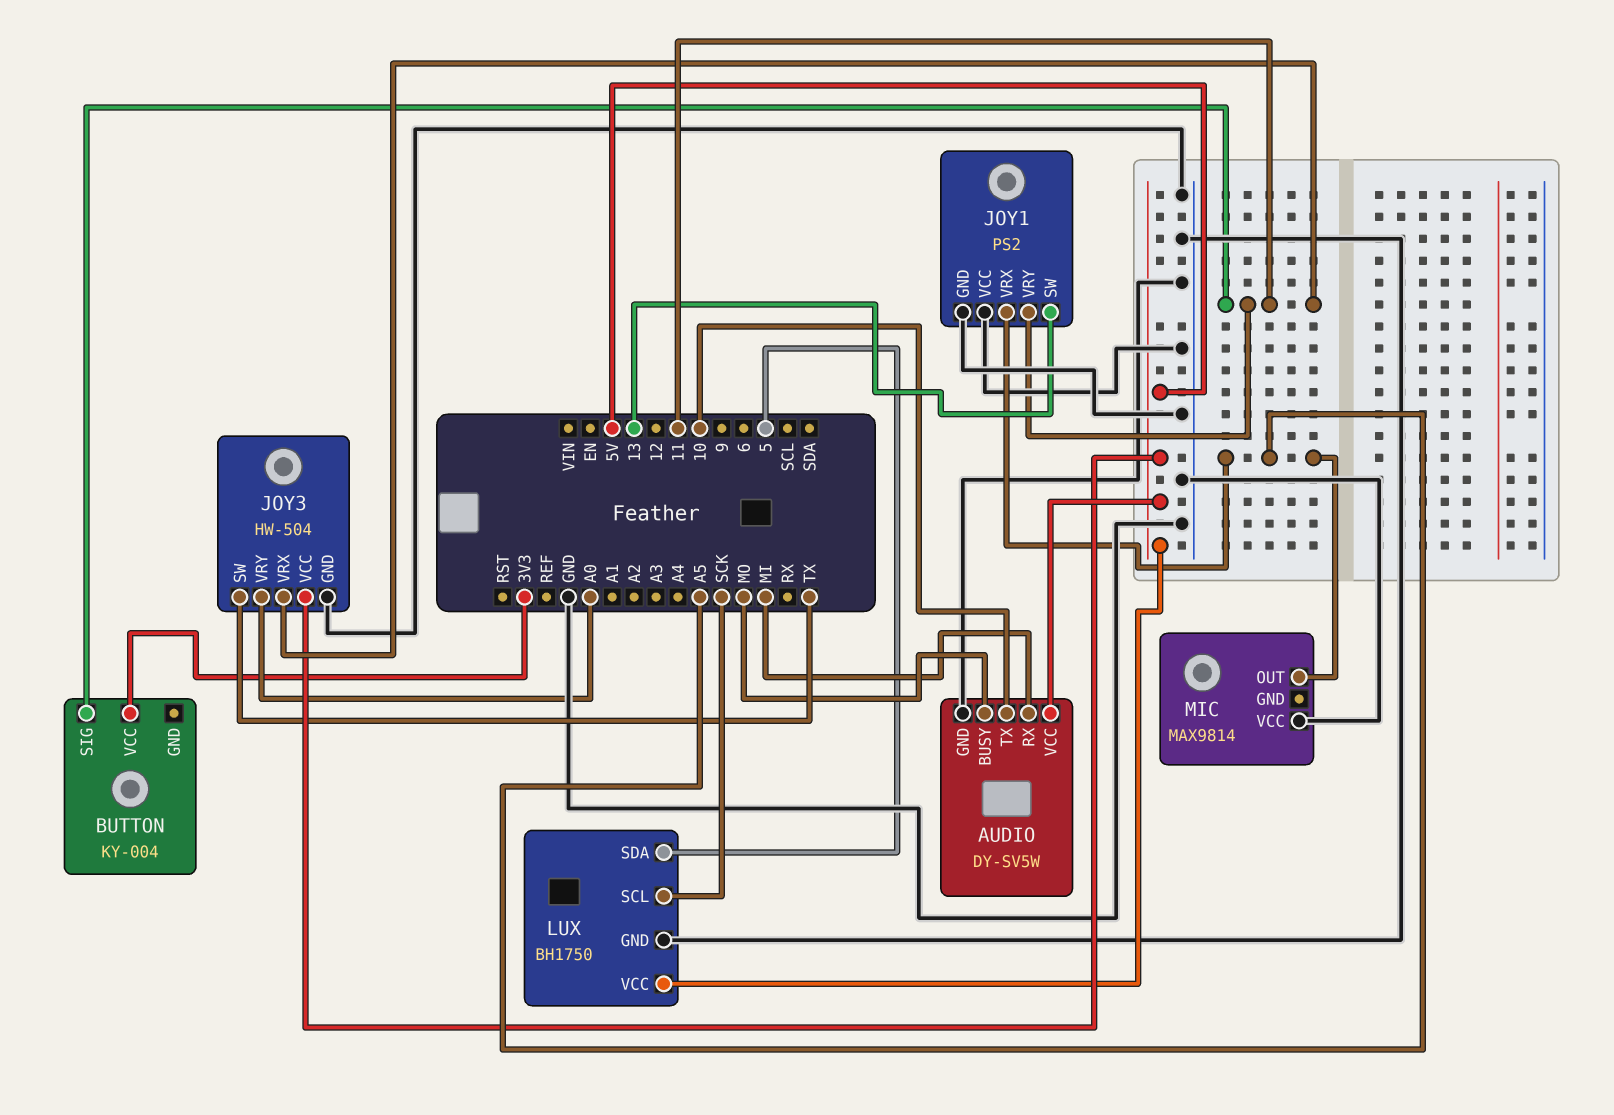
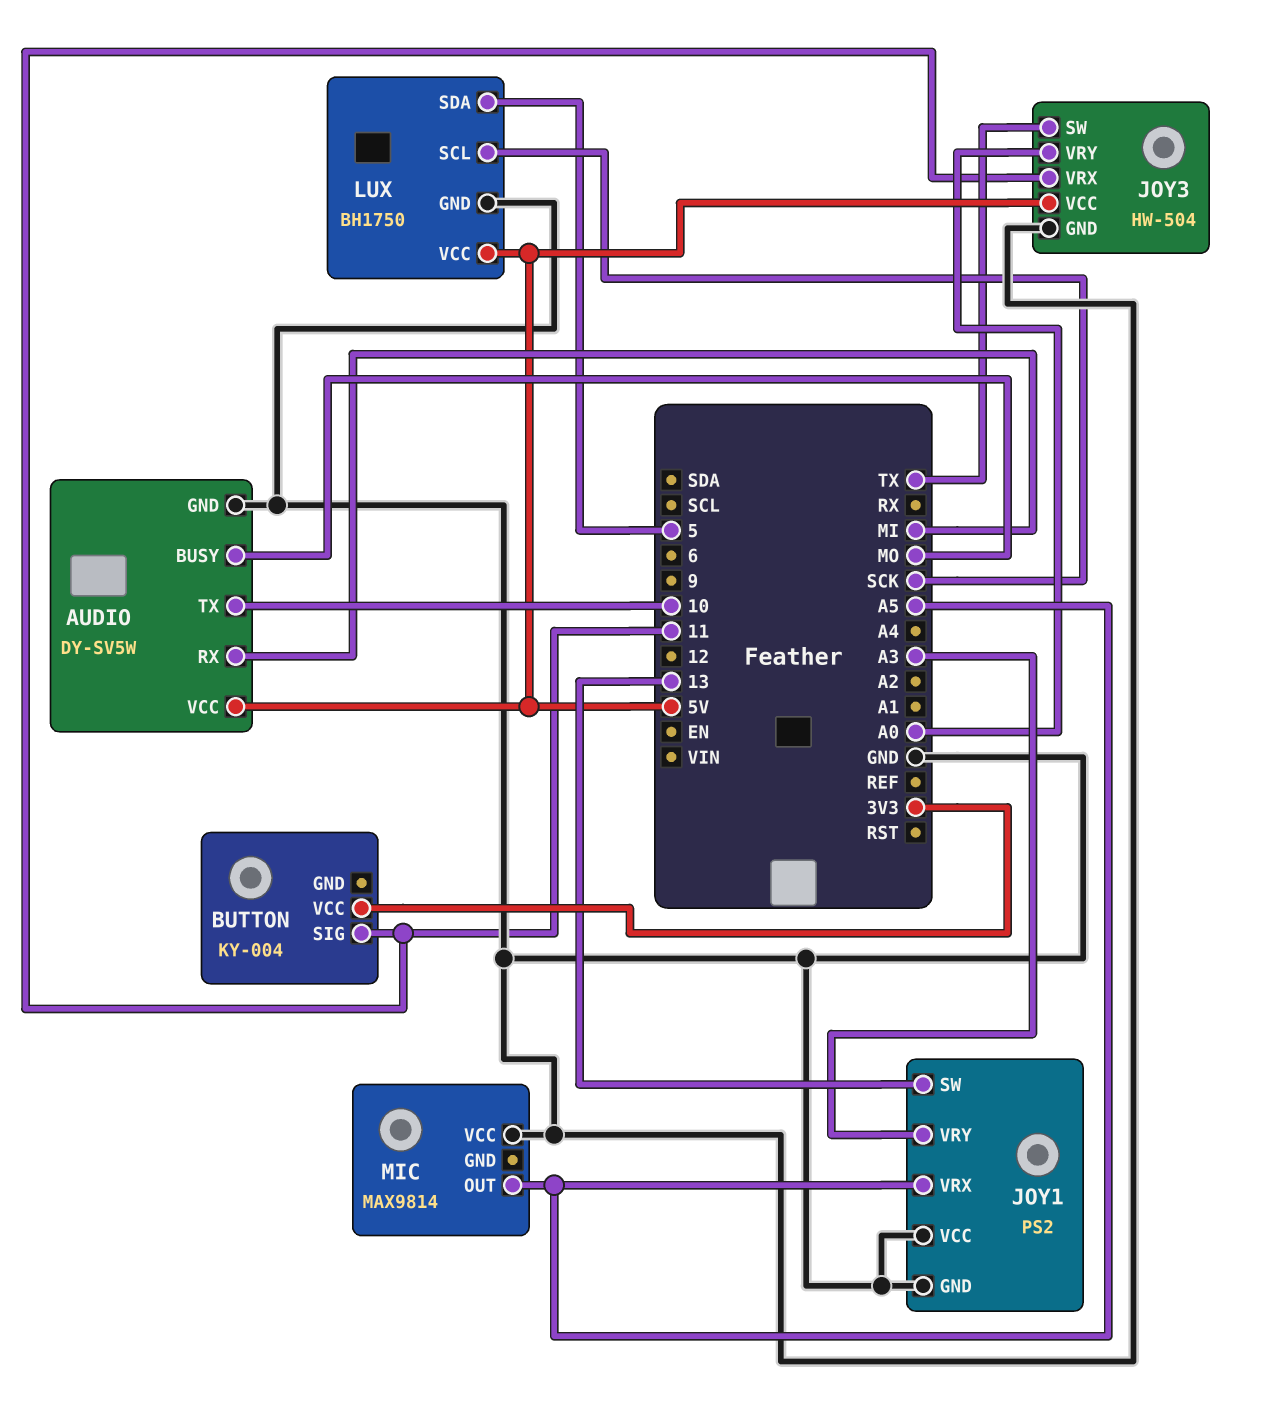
JOY1 pin VRY: 11 -> A3

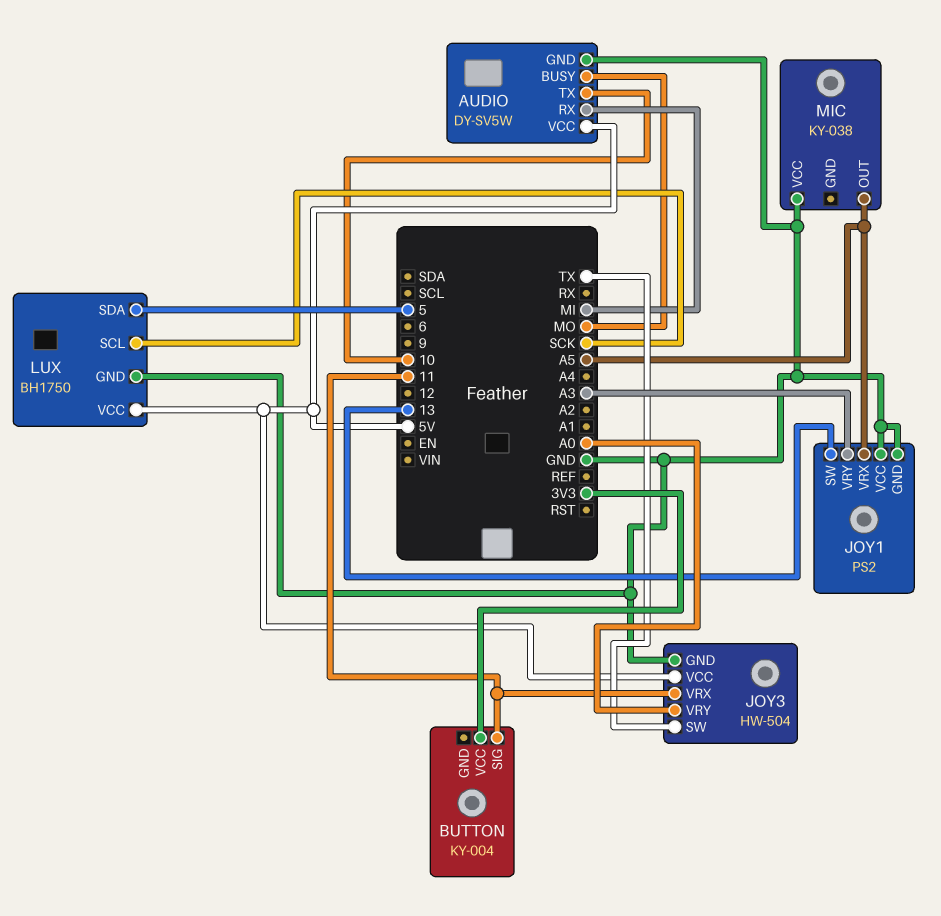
MIC: MAX9814 -> KY-038

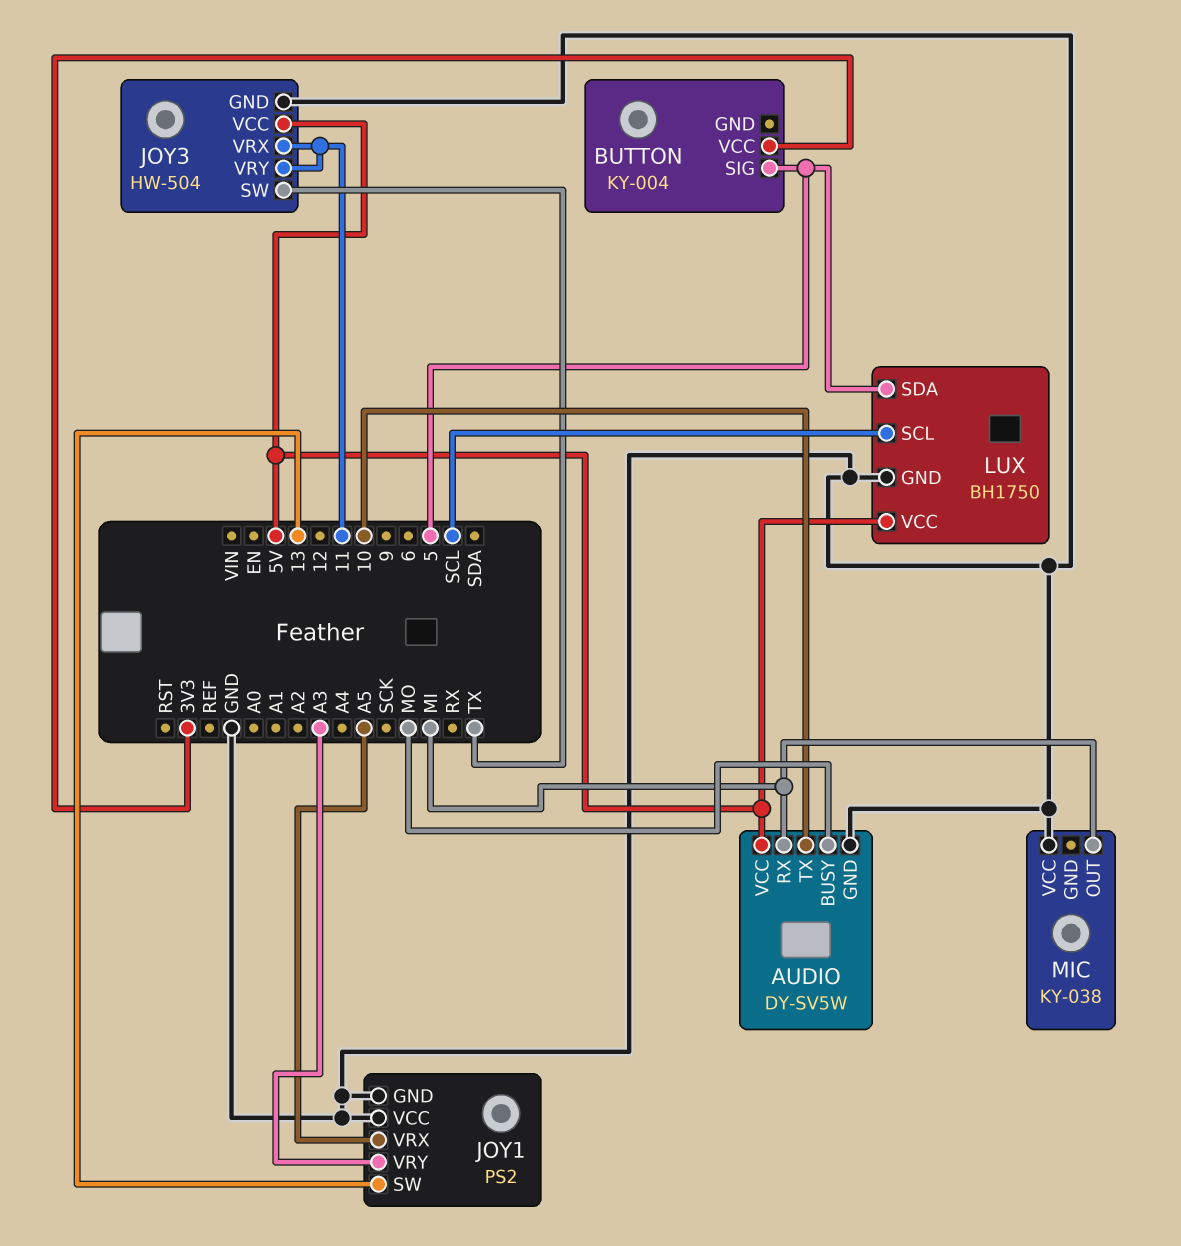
BUTTON pin SIG: 11 -> 5
JOY3 pin VRY: A0 -> 11
LUX pin SCL: SCK -> SCL
MIC pin OUT: A5 -> MI

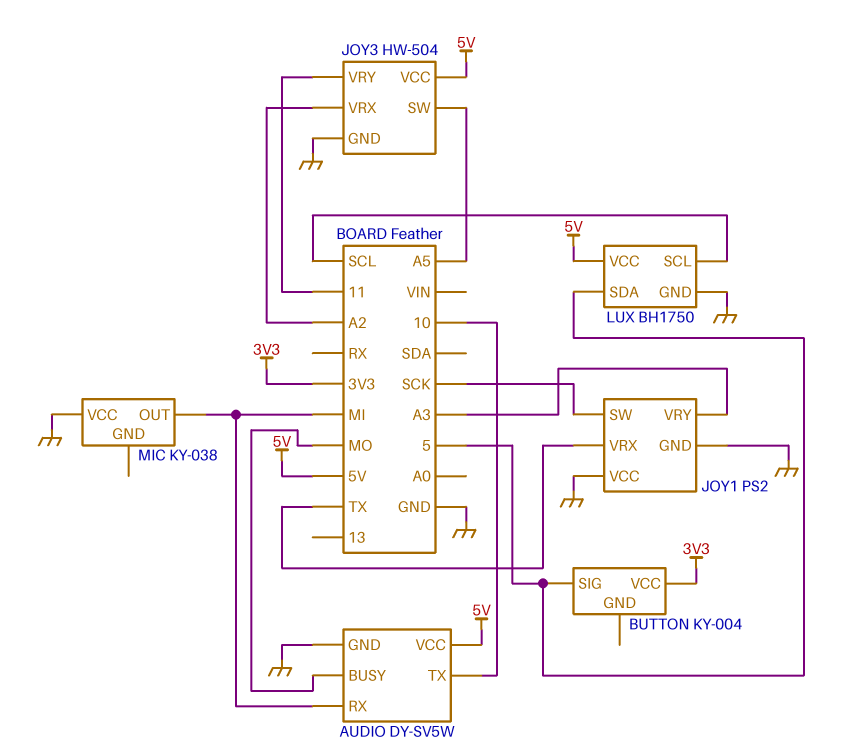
JOY1 pin SW: 13 -> SCK
JOY1 pin VRX: A5 -> TX
JOY3 pin SW: TX -> A5
JOY3 pin VRX: 11 -> A2

